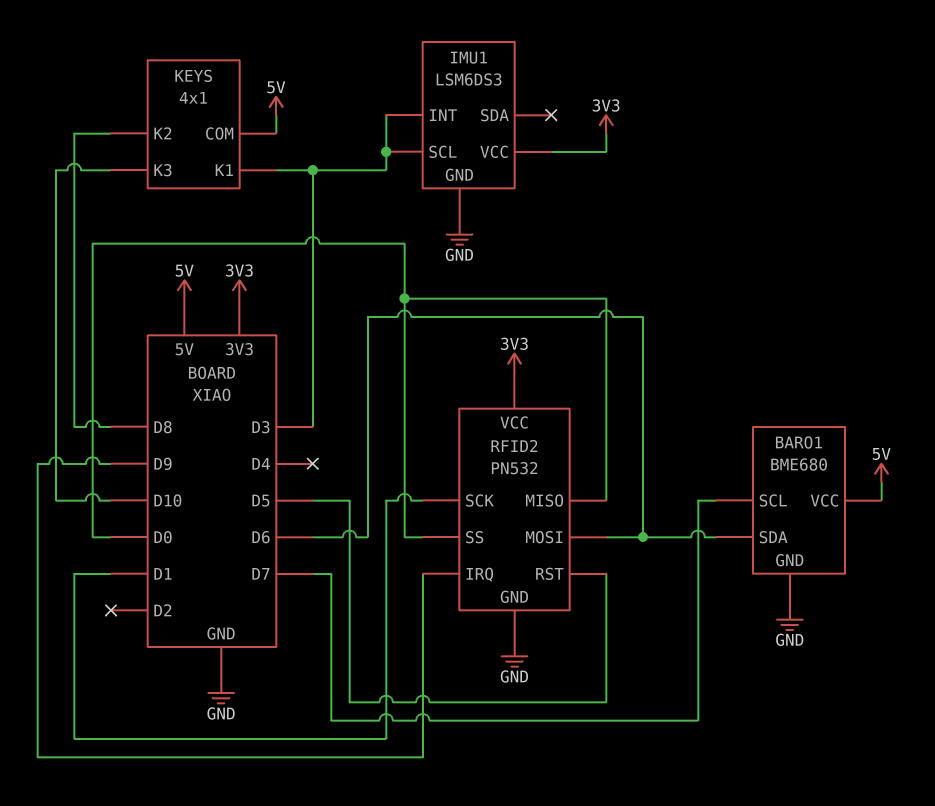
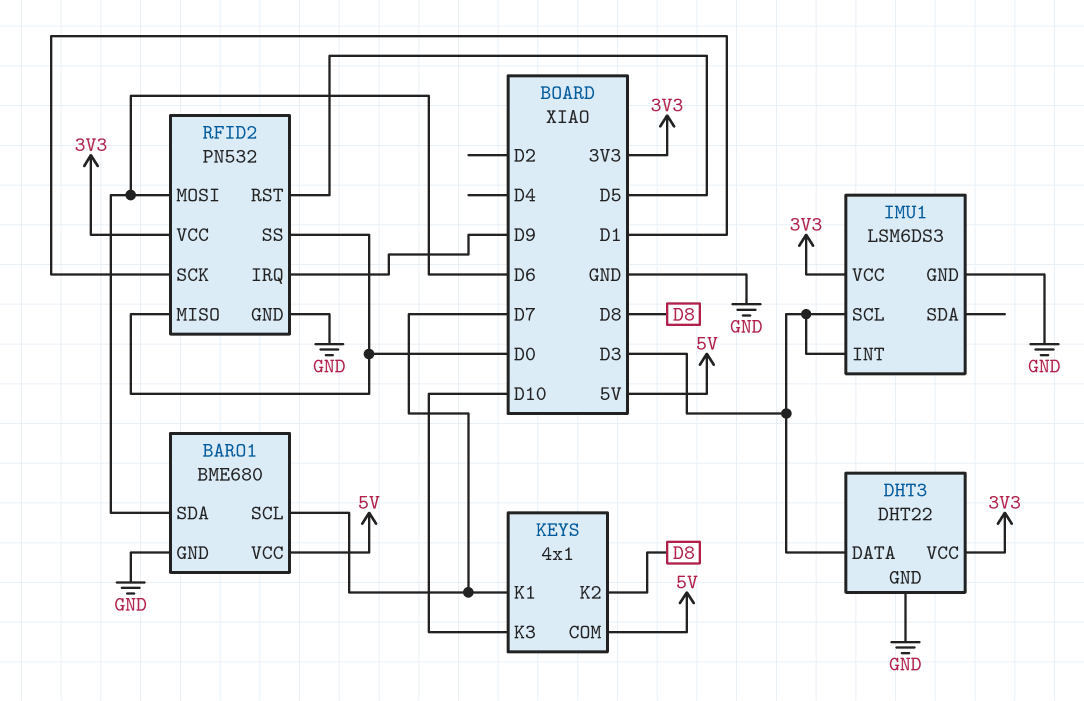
DHT3: none -> DHT22
DHT3 pin DATA: none -> D3
DHT3 pin GND: none -> GND
DHT3 pin VCC: none -> 3V3
KEYS pin K1: D3 -> D7

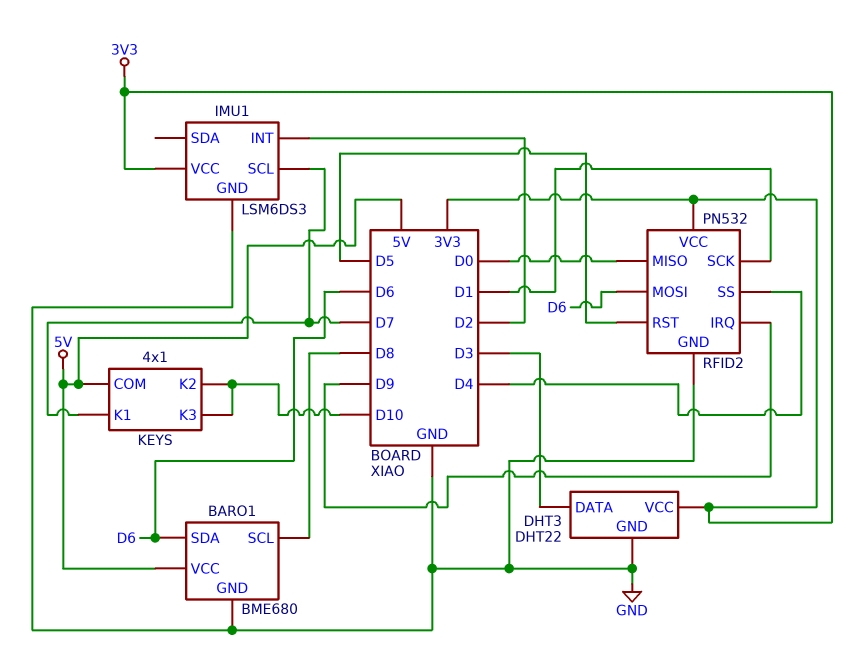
BARO1 pin SCL: D7 -> D8
IMU1 pin INT: D3 -> D2
IMU1 pin SCL: D3 -> D7
KEYS pin K2: D8 -> D10
RFID2 pin SS: D0 -> D4

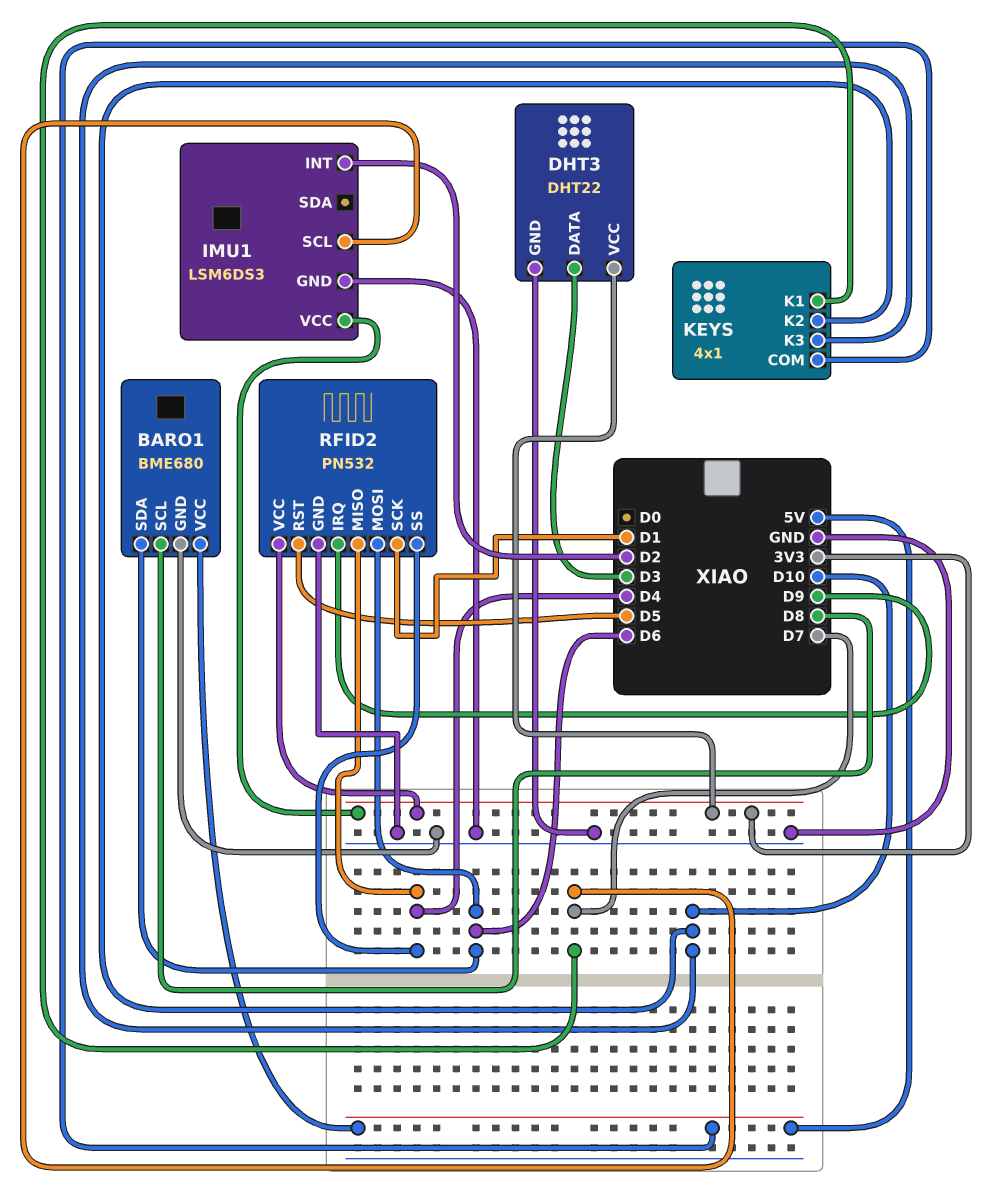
RFID2 pin MISO: D0 -> D4

